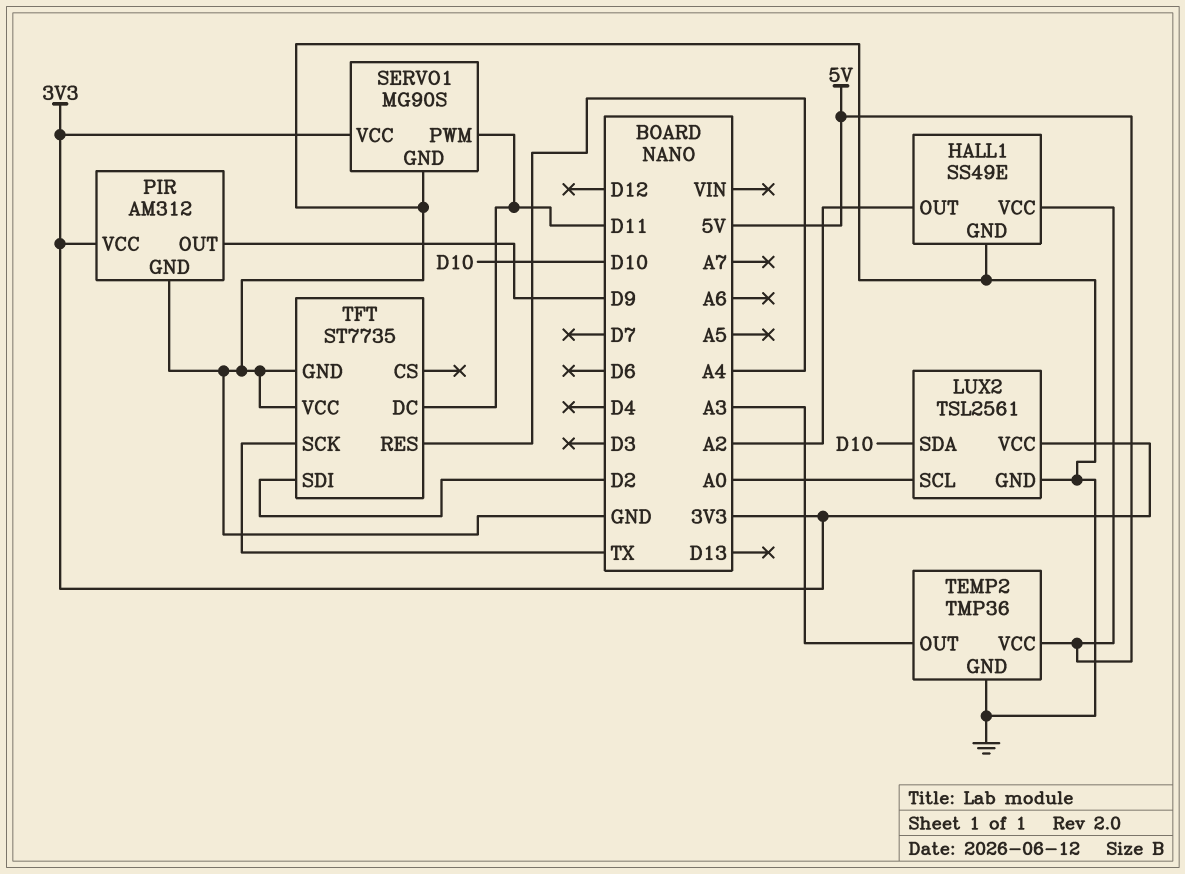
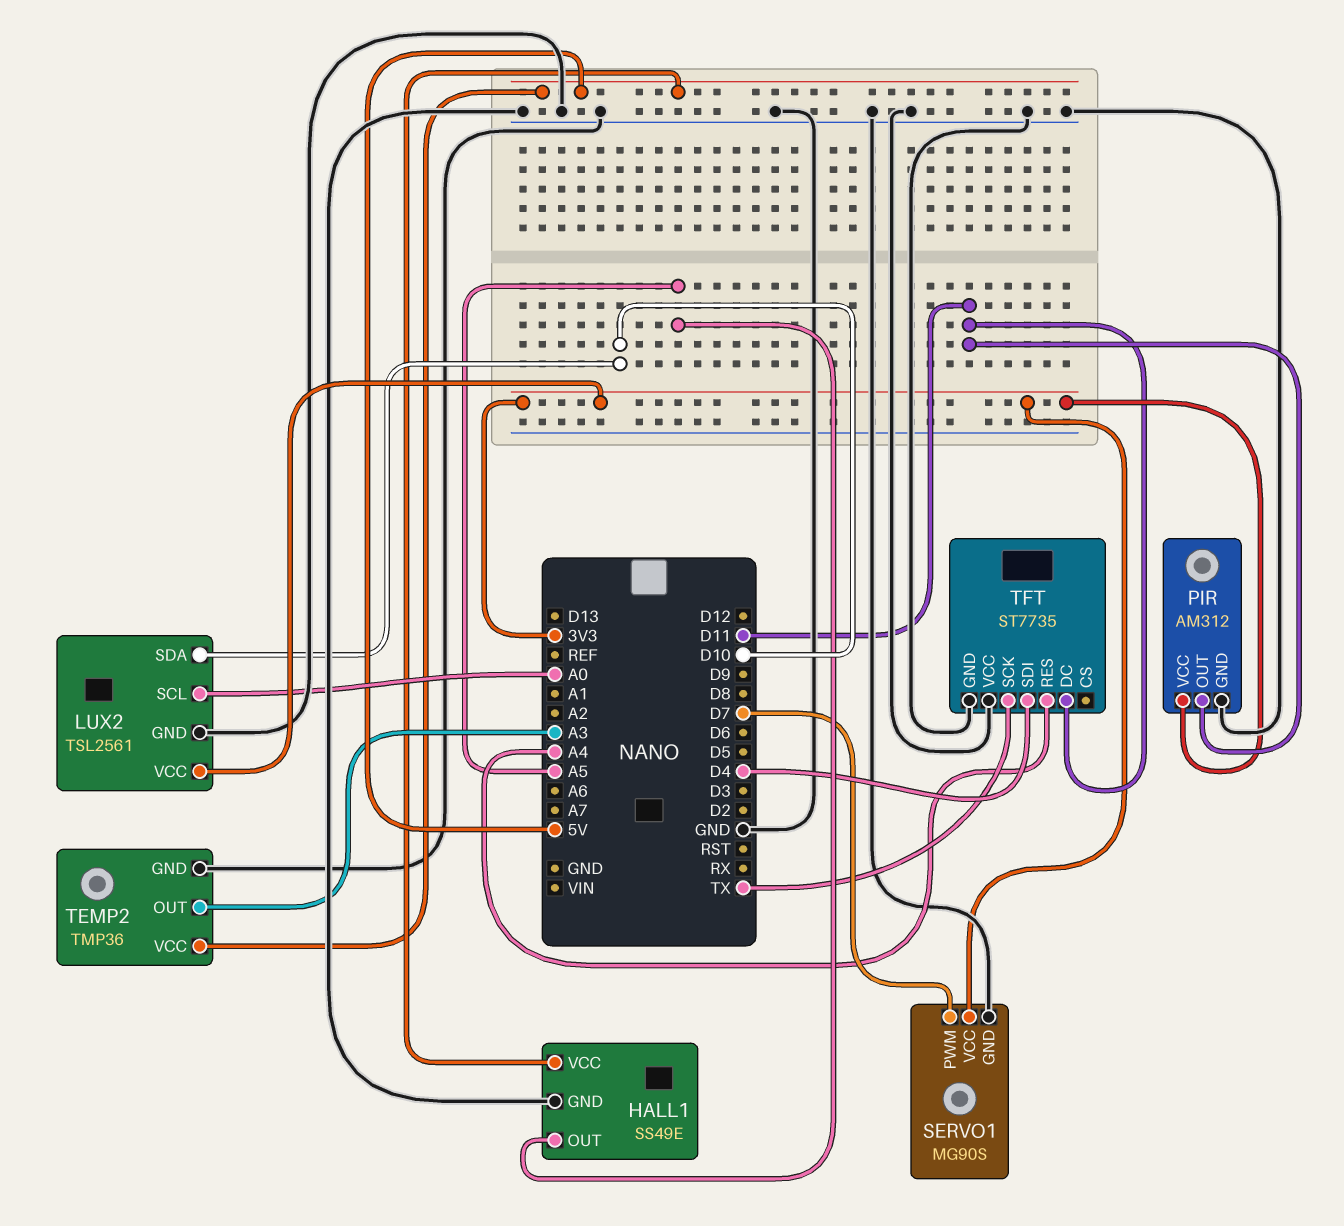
HALL1 pin OUT: A2 -> A5
PIR pin OUT: D9 -> D11
SERVO1 pin PWM: D11 -> D7
TFT pin SDI: D2 -> D4

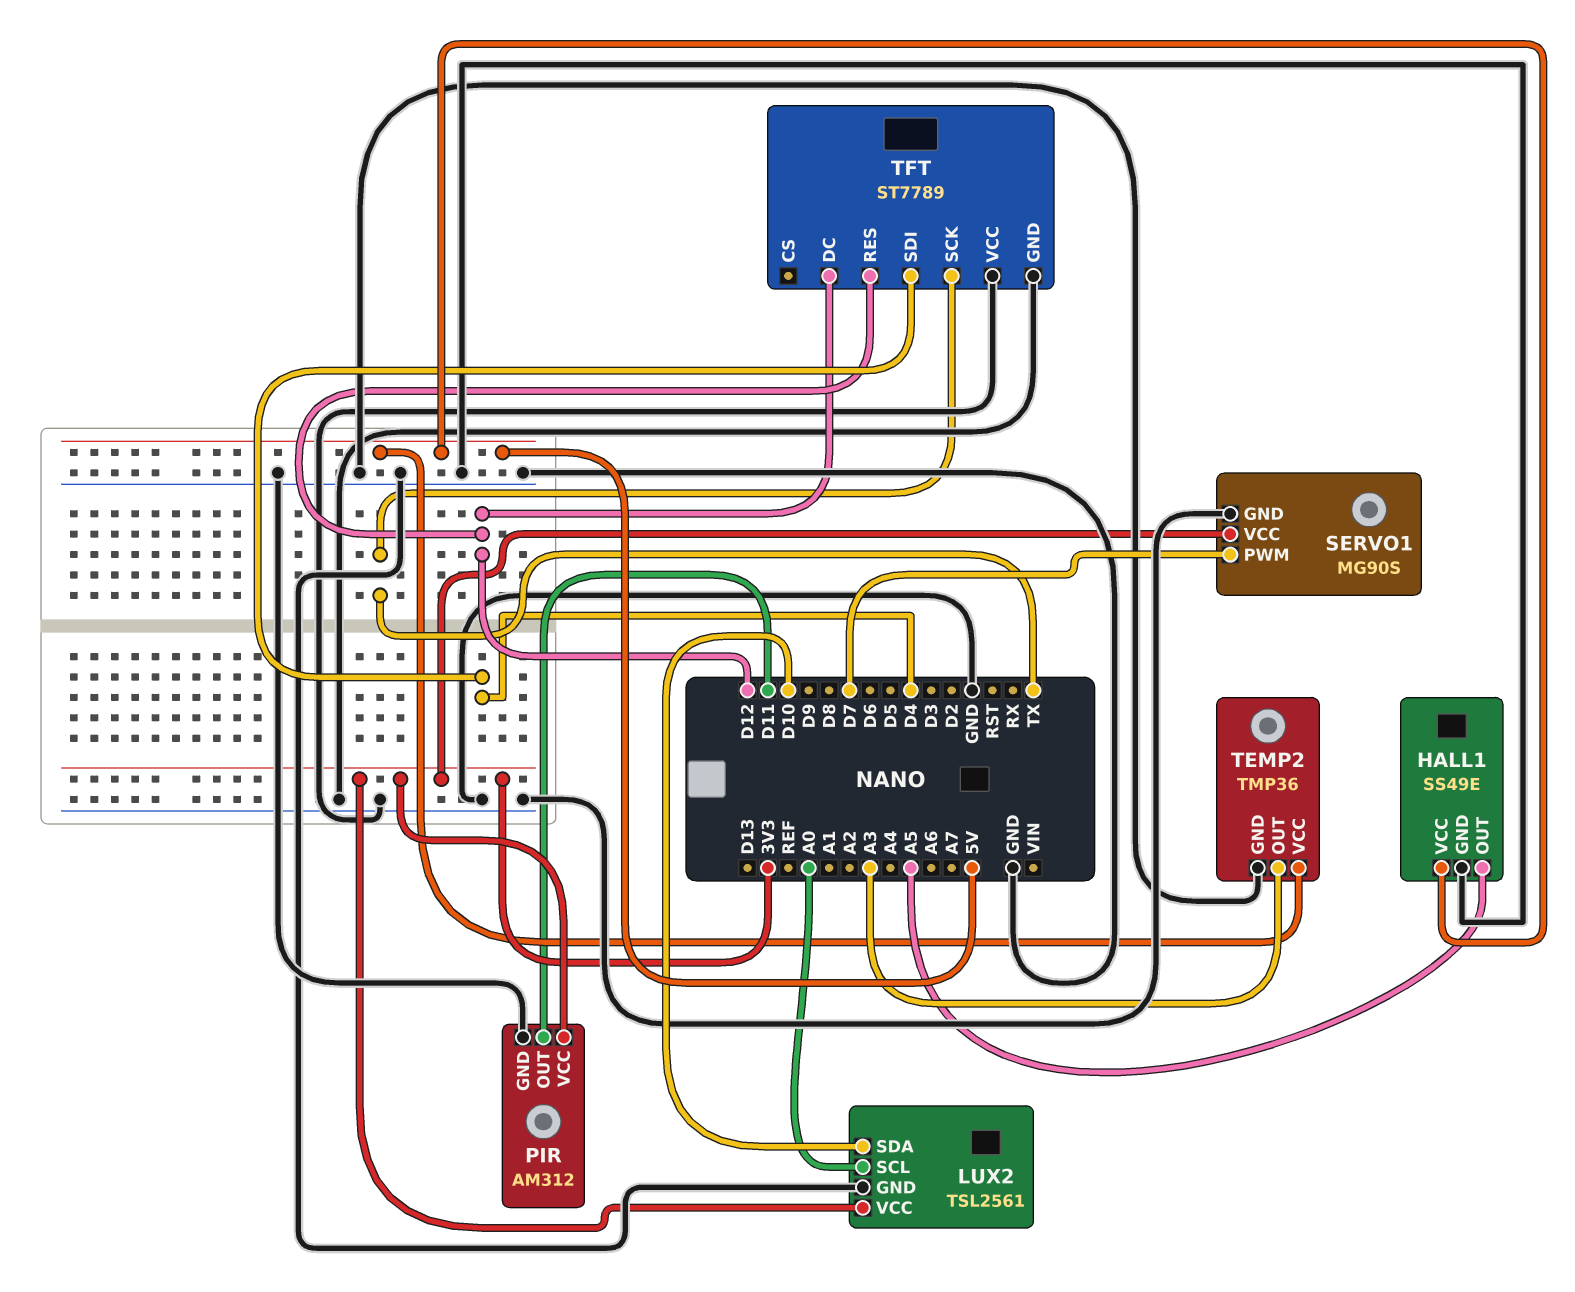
TFT: ST7735 -> ST7789
TFT pin DC: D11 -> D12
TFT pin RES: A4 -> D12

